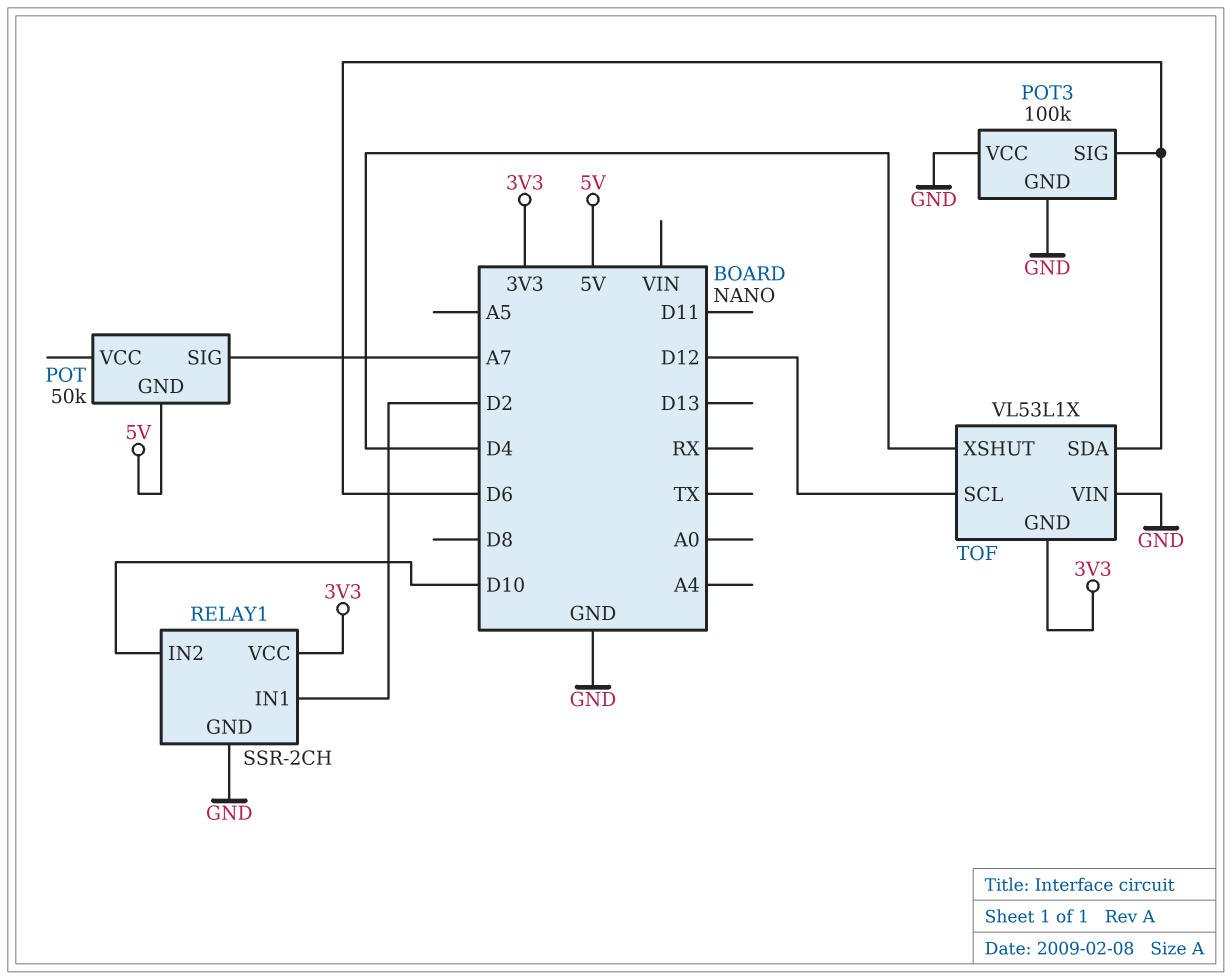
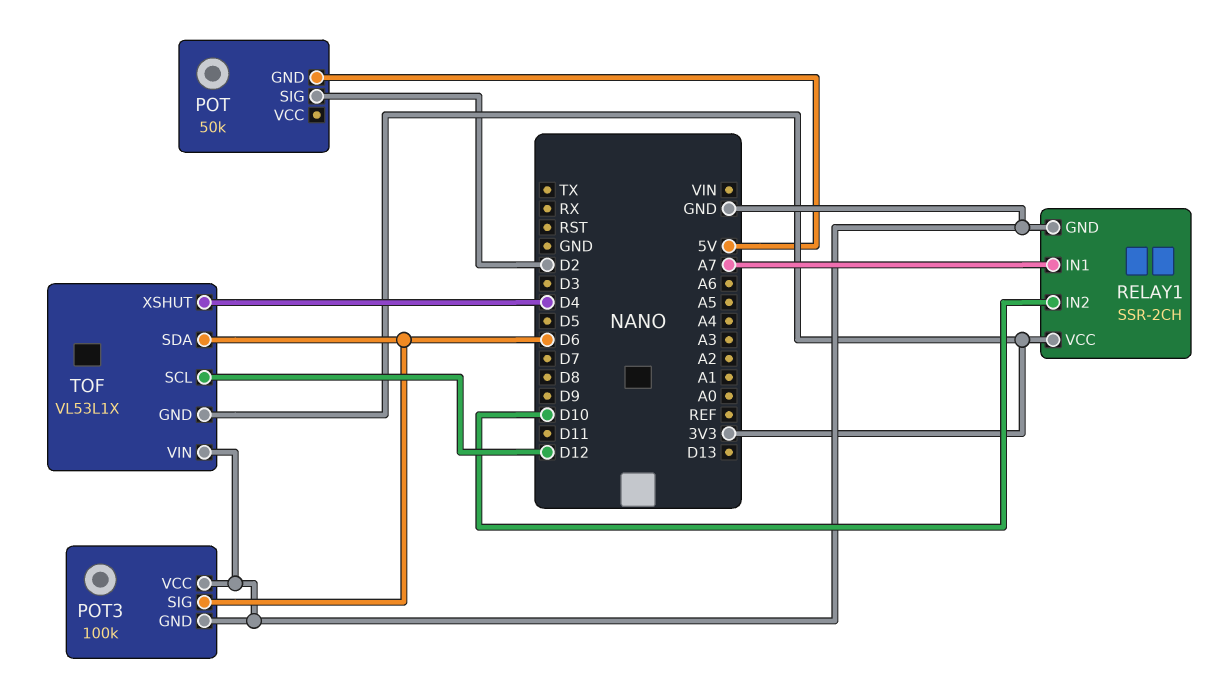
POT pin SIG: A7 -> D2
RELAY1 pin IN1: D2 -> A7

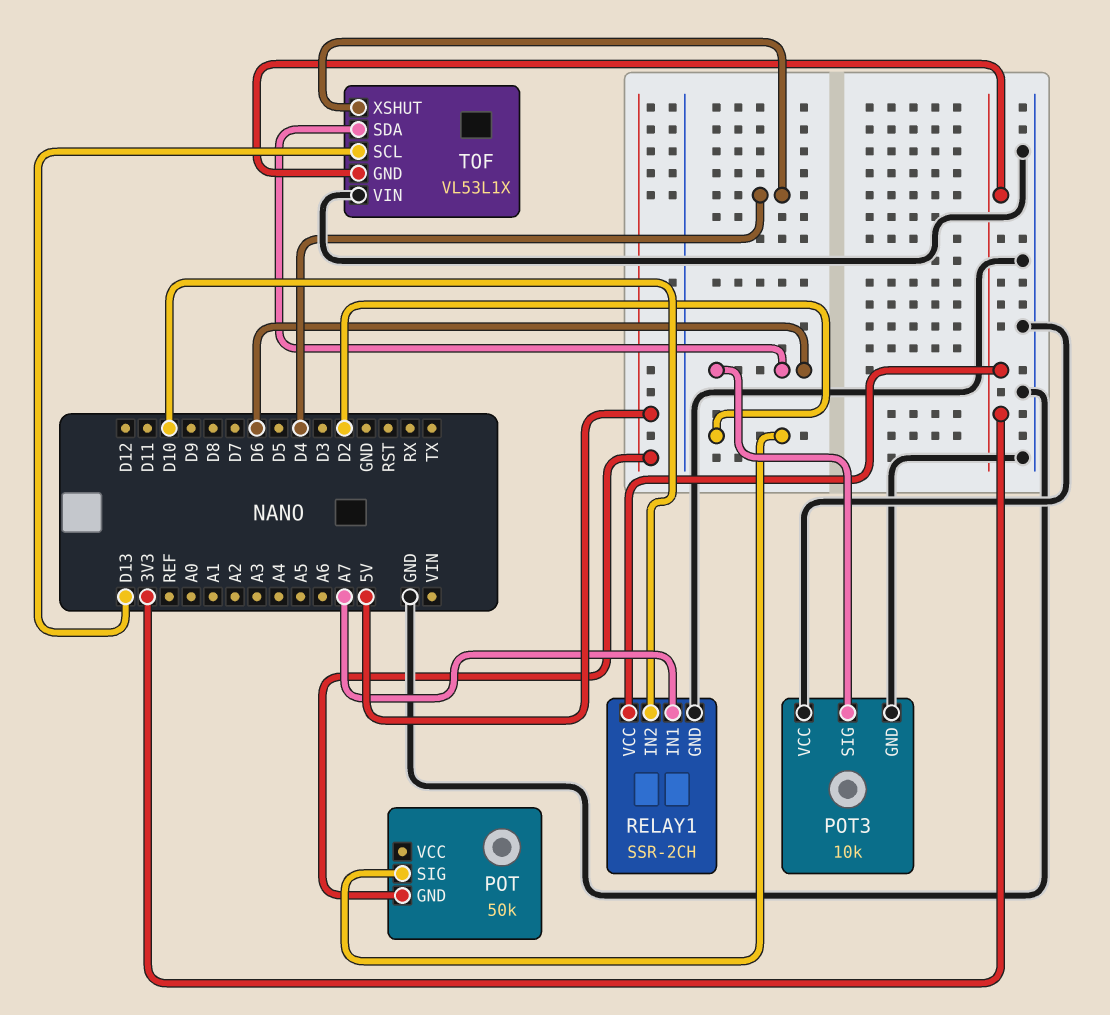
POT3: 100k -> 10k
TOF pin SCL: D12 -> D13

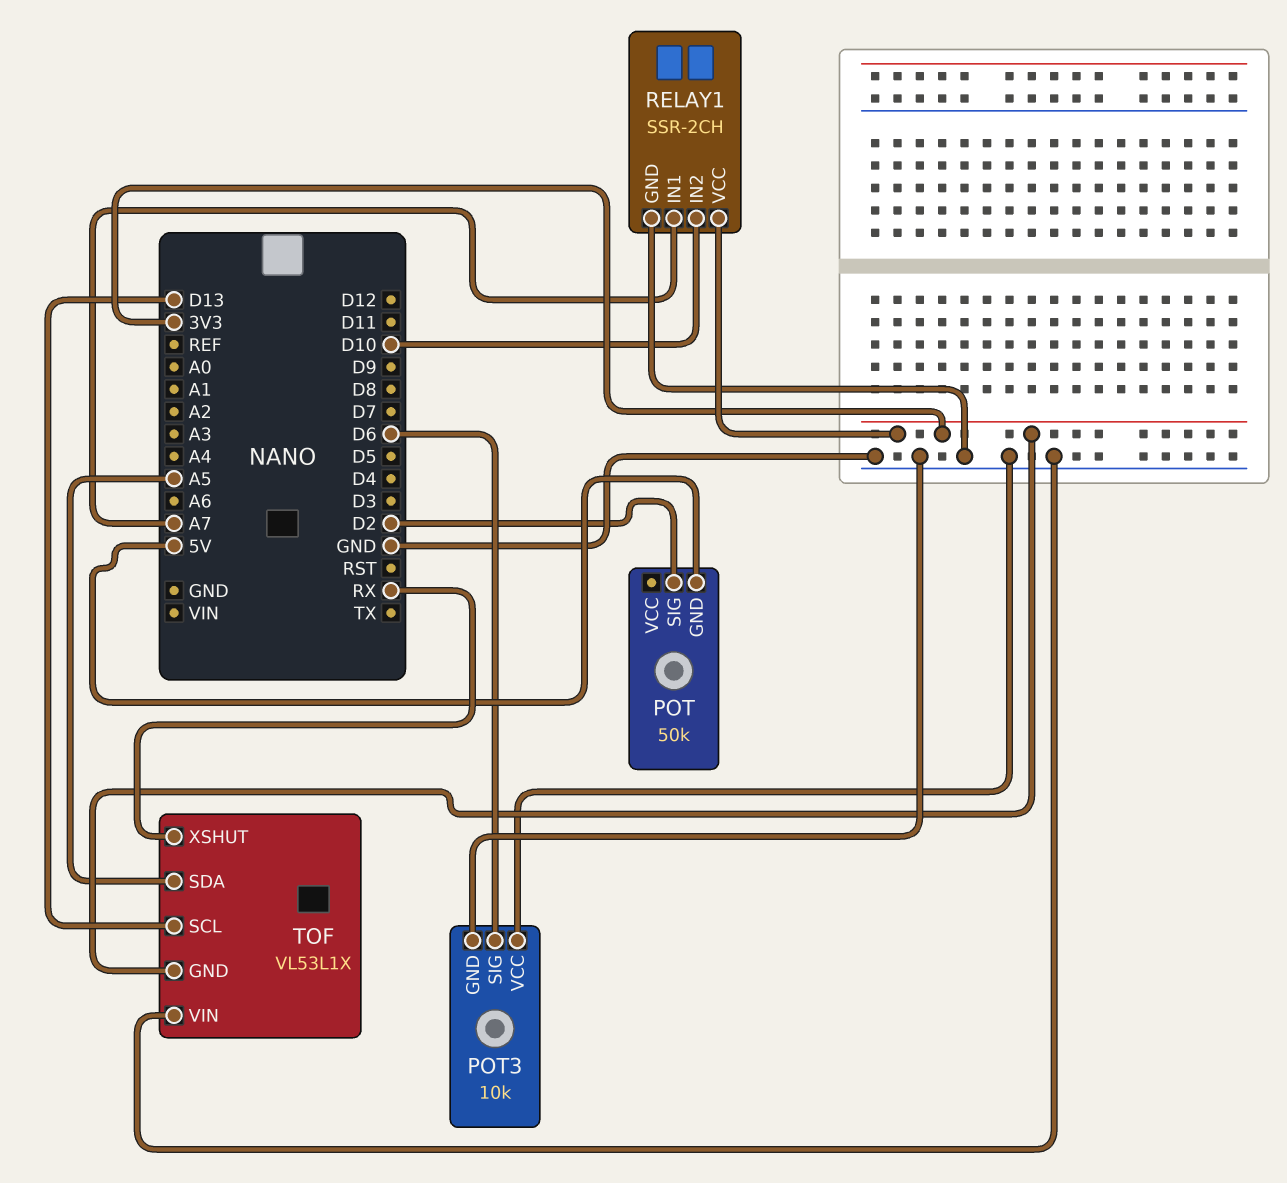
TOF pin SDA: D6 -> A5
TOF pin XSHUT: D4 -> RX

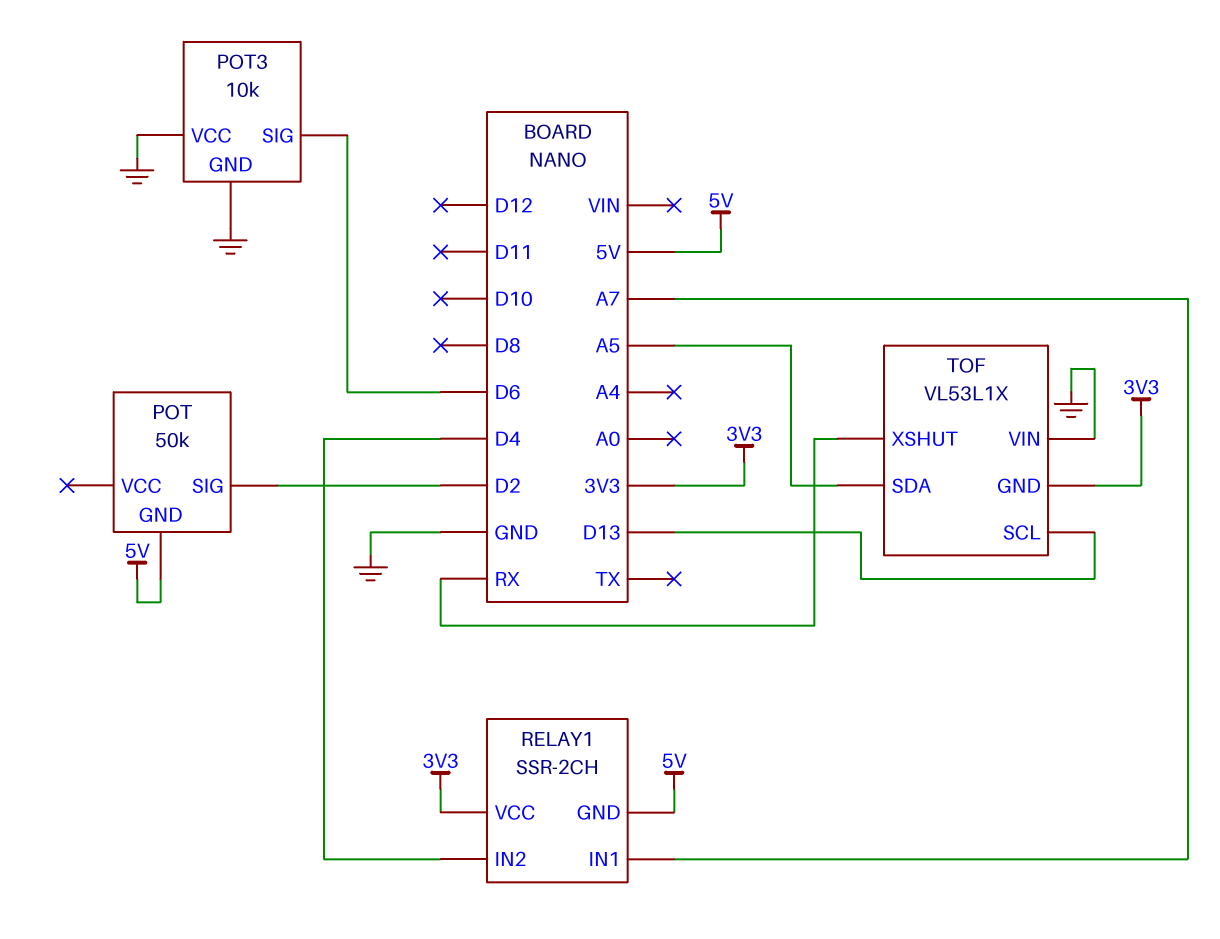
RELAY1 pin GND: GND -> 5V
RELAY1 pin IN2: D10 -> D4

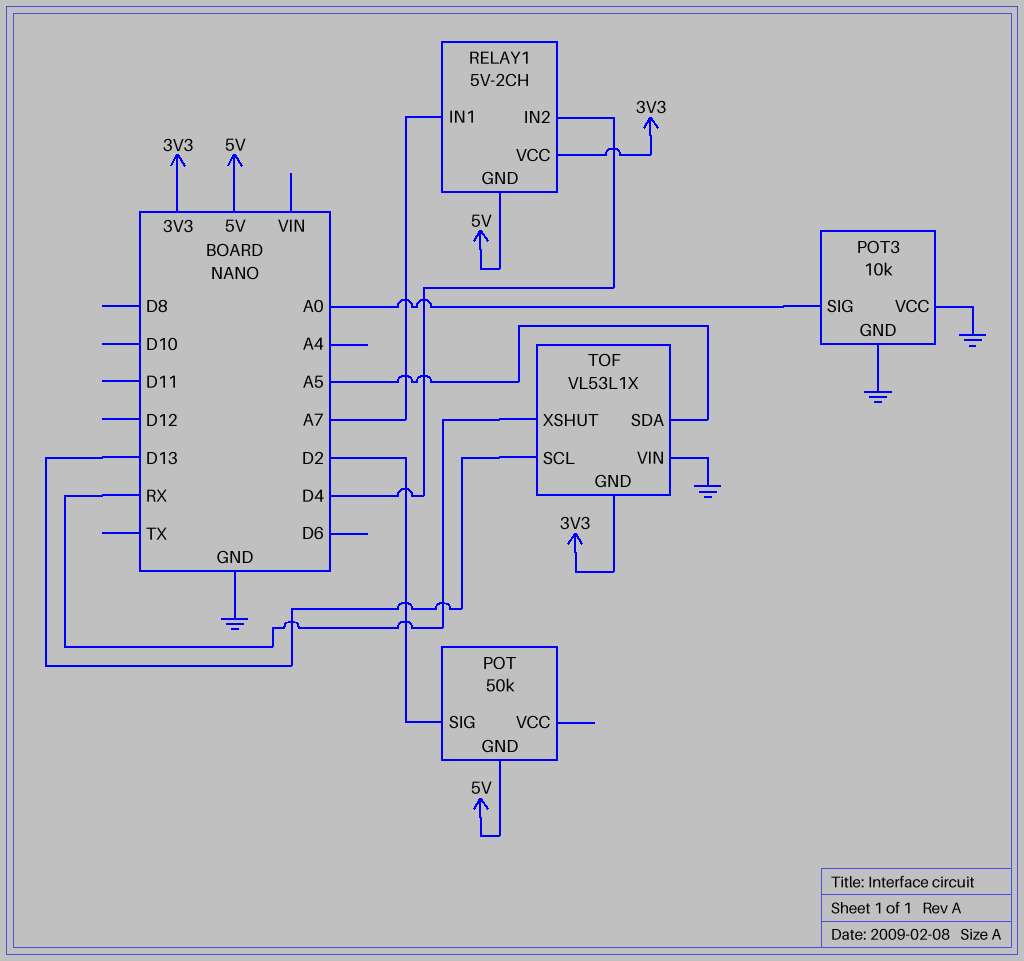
POT3 pin SIG: D6 -> A0
RELAY1: SSR-2CH -> 5V-2CH

